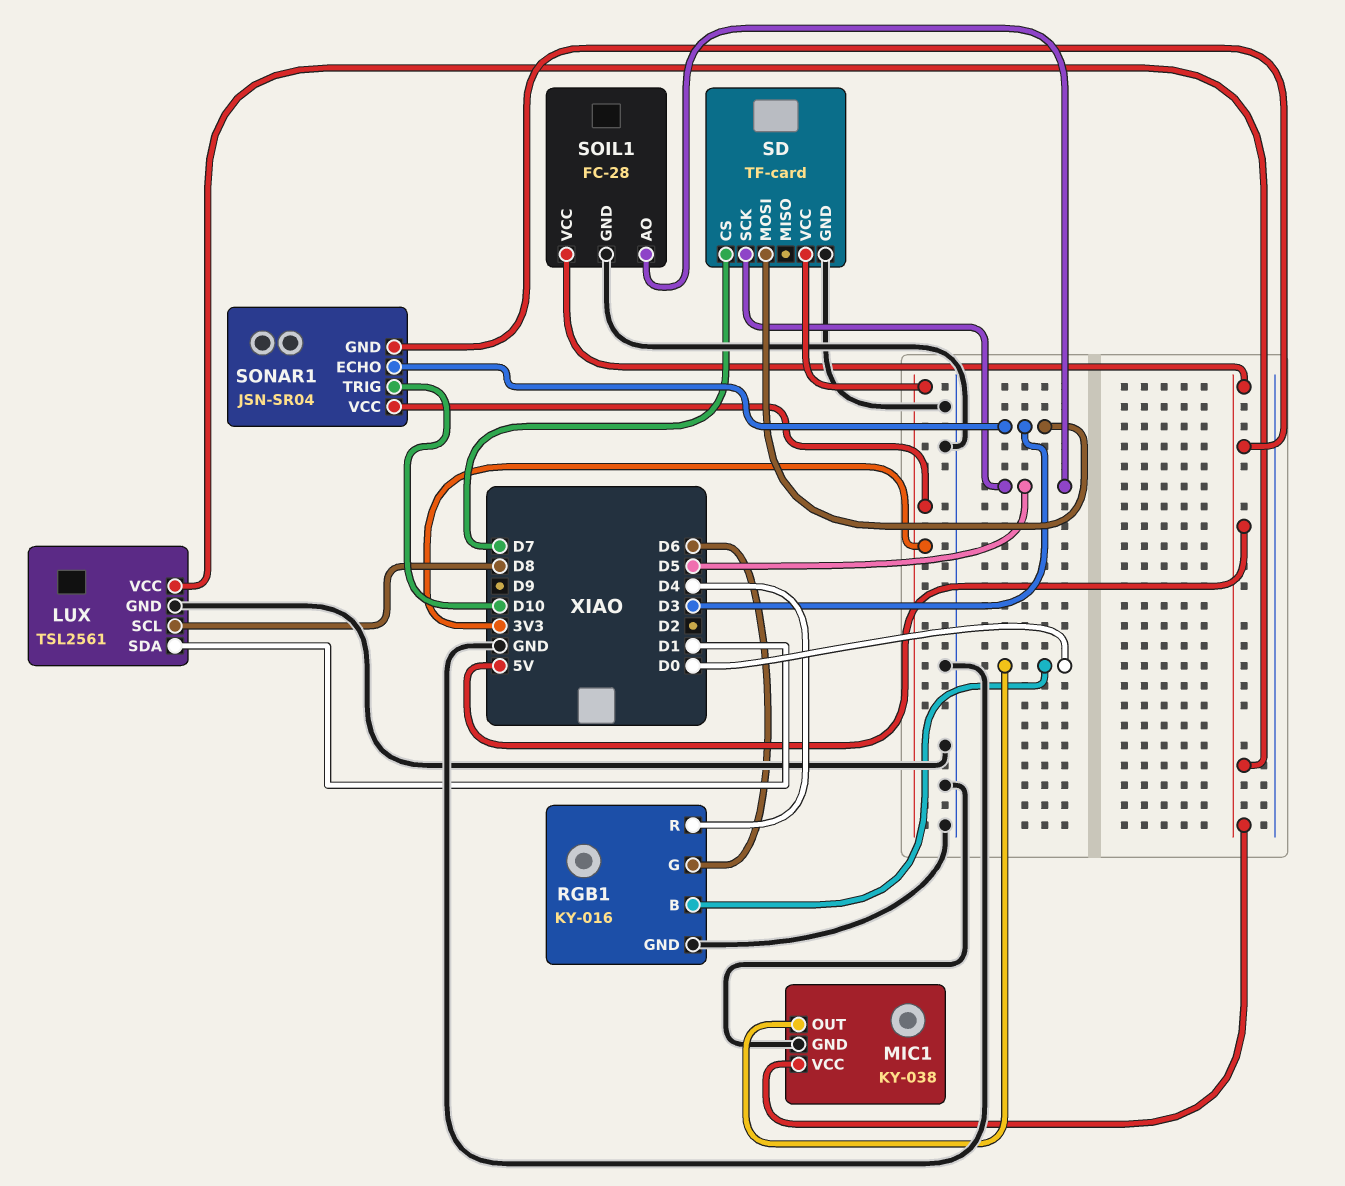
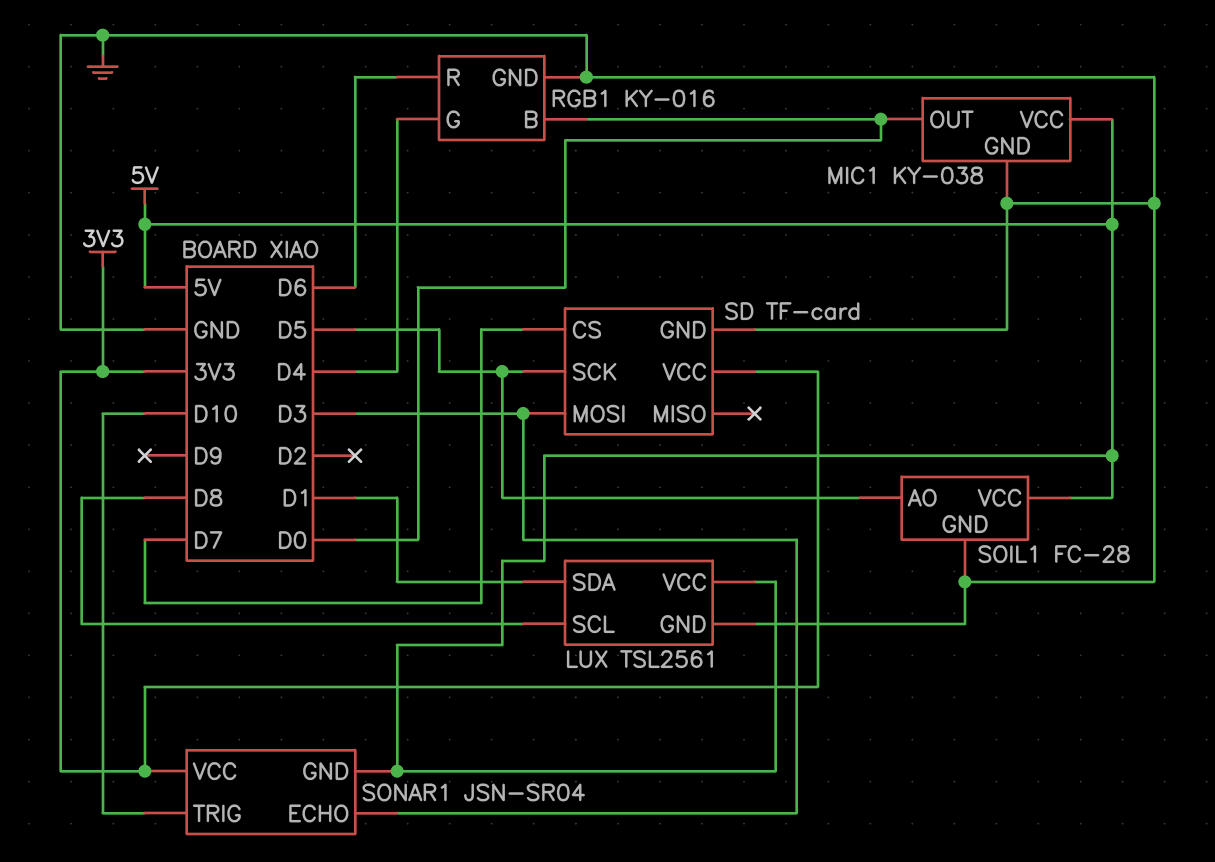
RGB1 pin G: D6 -> D4
RGB1 pin R: D4 -> D6

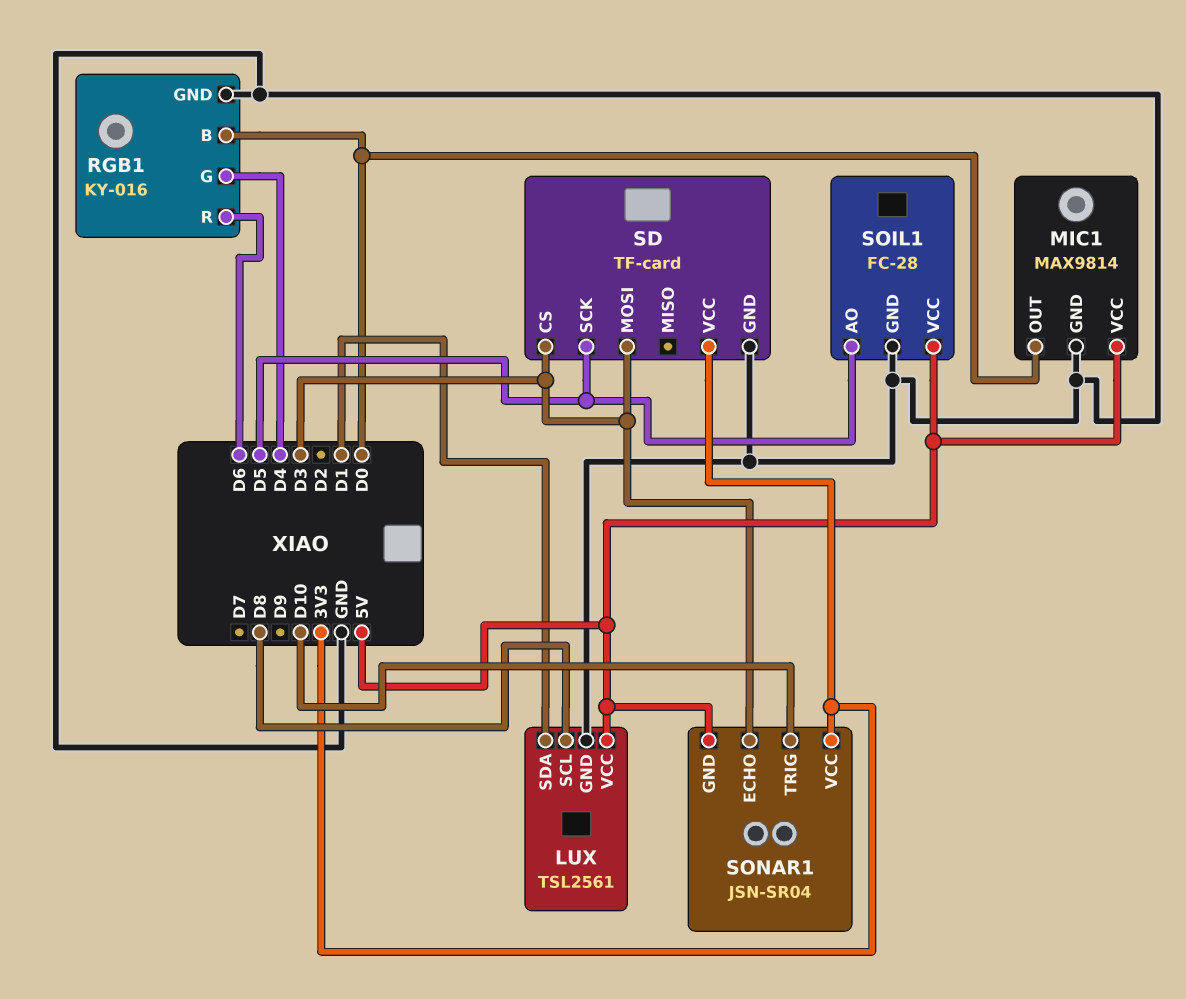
MIC1: KY-038 -> MAX9814
SD pin CS: D7 -> D3

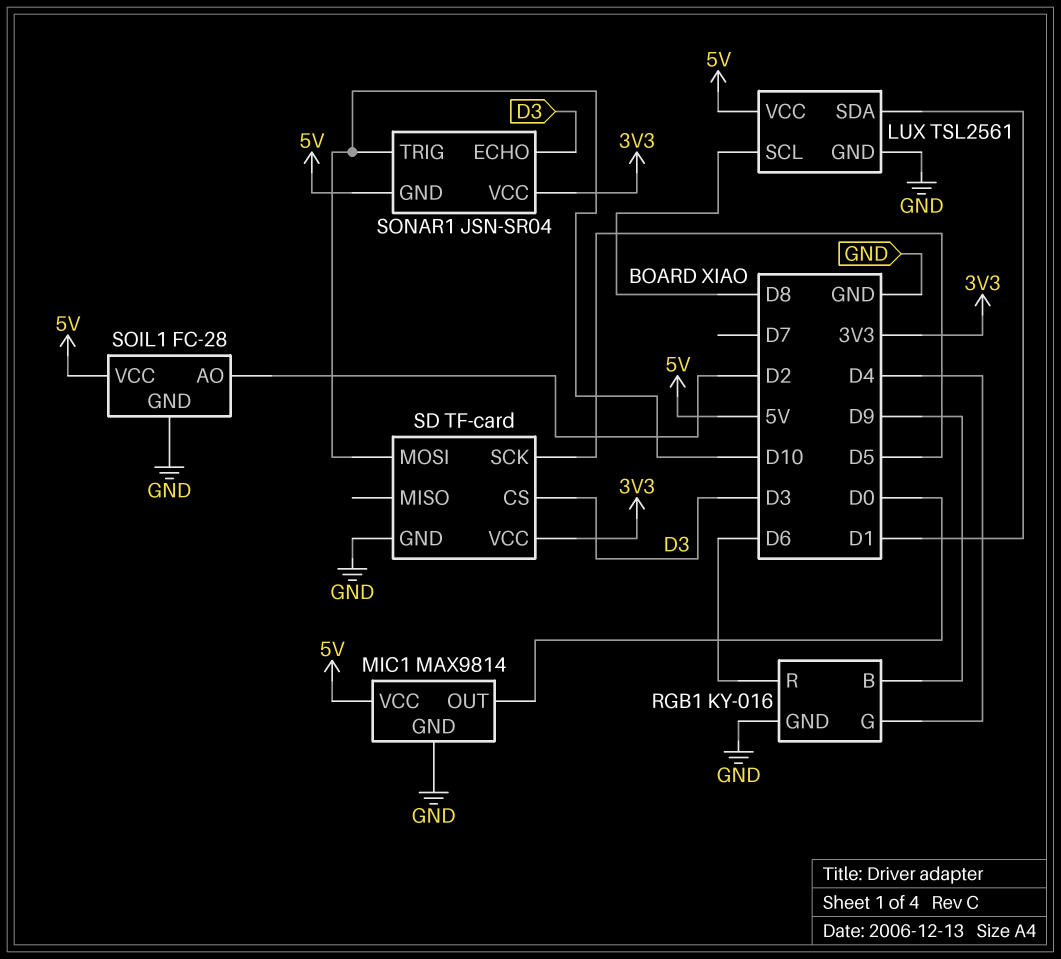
RGB1 pin B: D0 -> D9
SD pin MOSI: D3 -> D10
SOIL1 pin AO: D5 -> D2

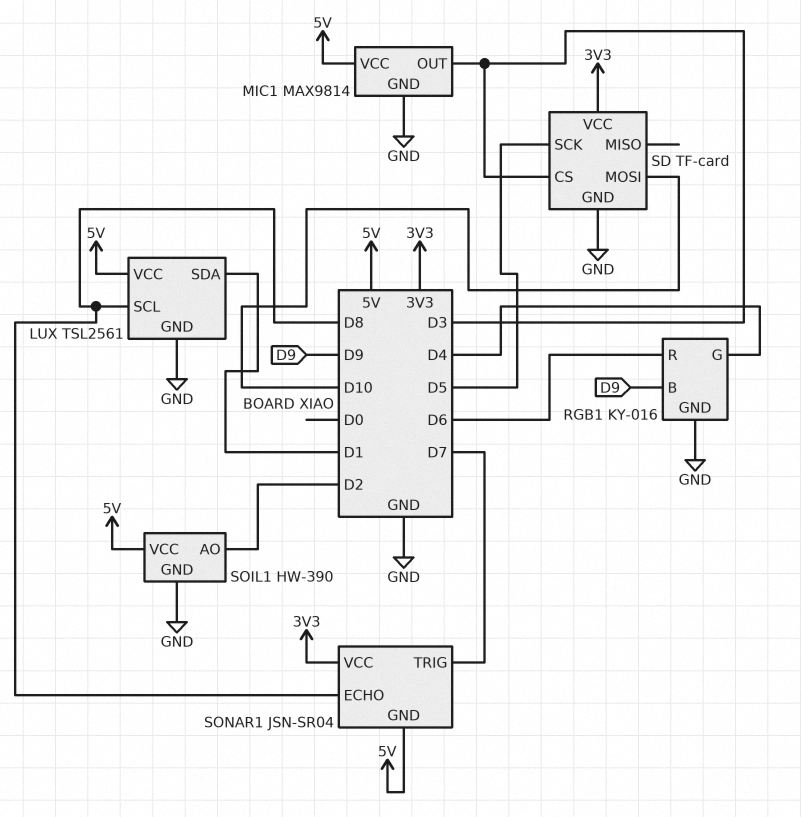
MIC1 pin OUT: D0 -> D3
SOIL1: FC-28 -> HW-390
SONAR1 pin ECHO: D3 -> D8
SONAR1 pin TRIG: D10 -> D7

